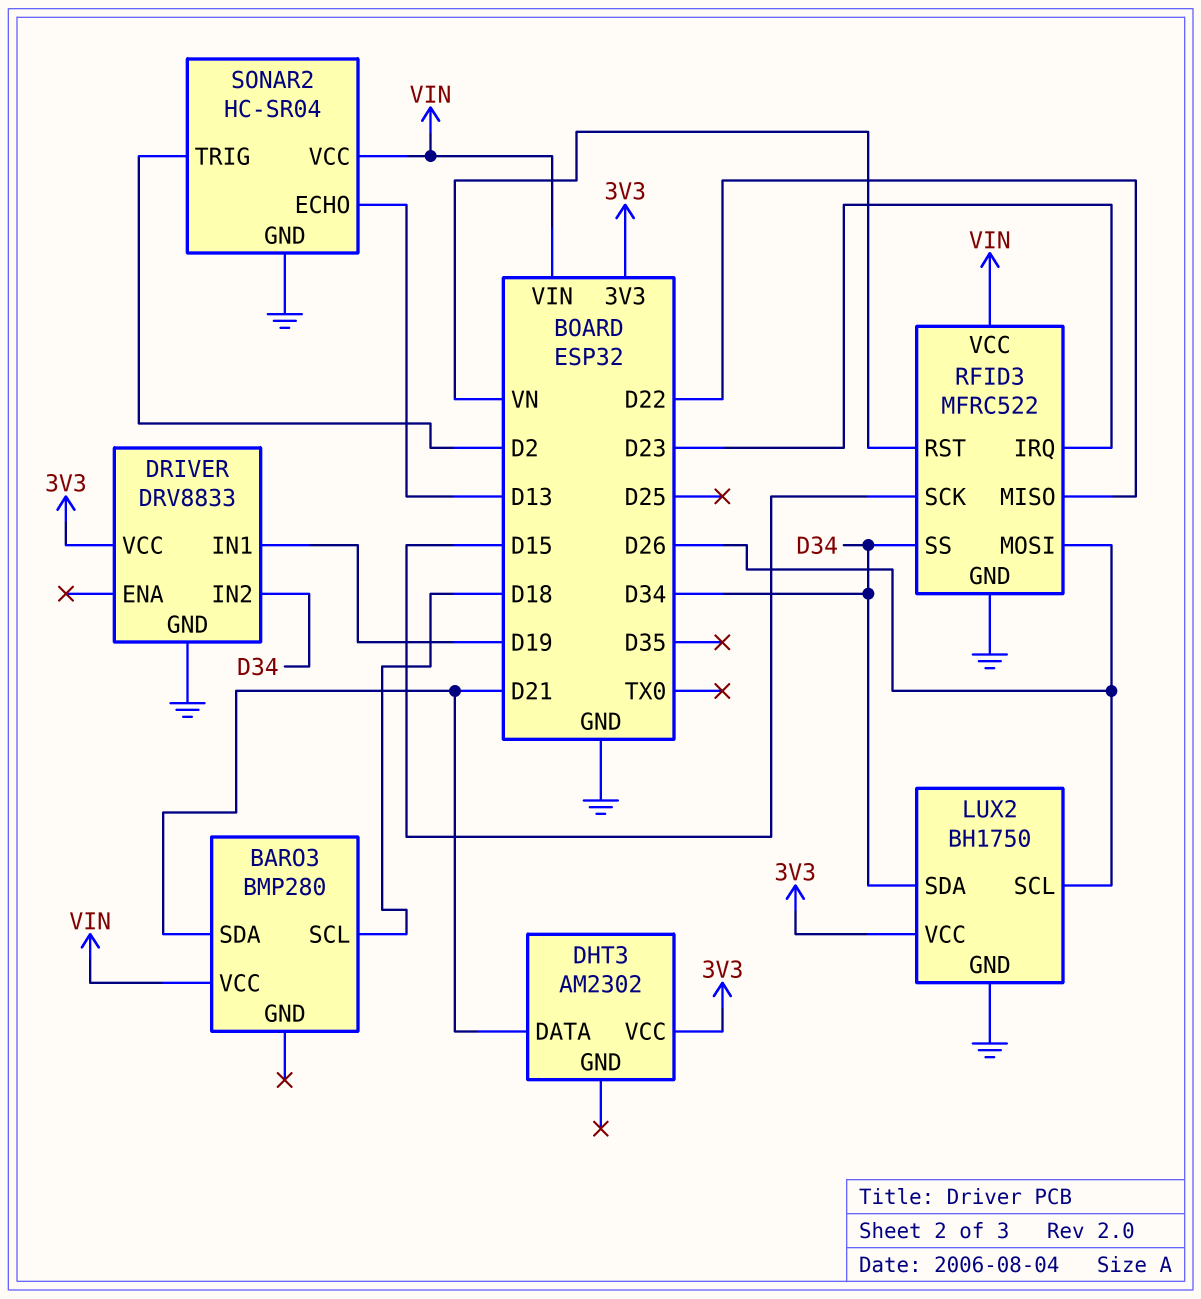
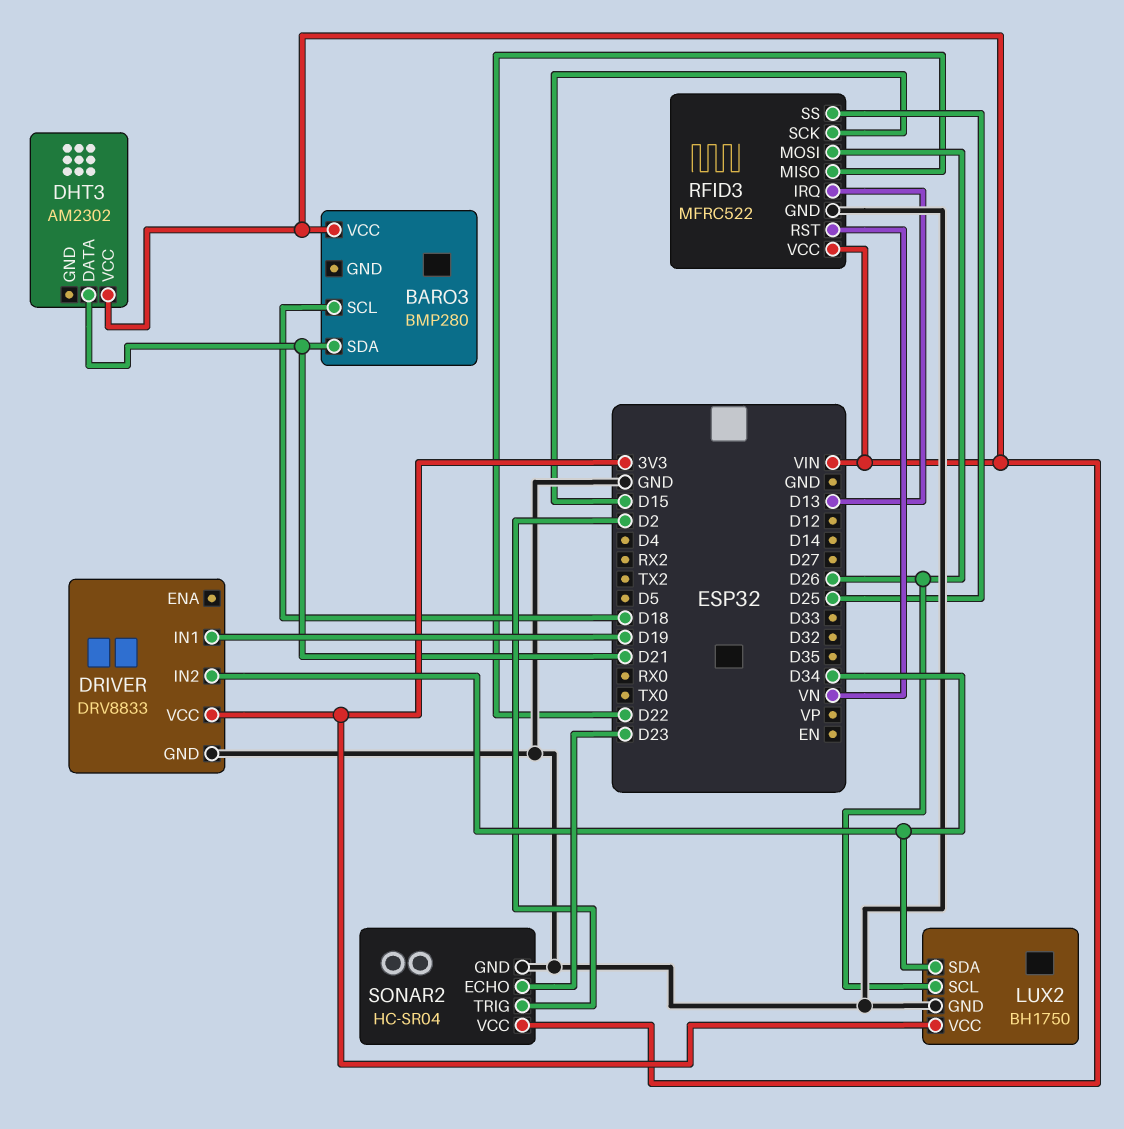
DHT3 pin VCC: 3V3 -> VIN
RFID3 pin IRQ: D23 -> D13
RFID3 pin SS: D34 -> D25
SONAR2 pin ECHO: D13 -> D23

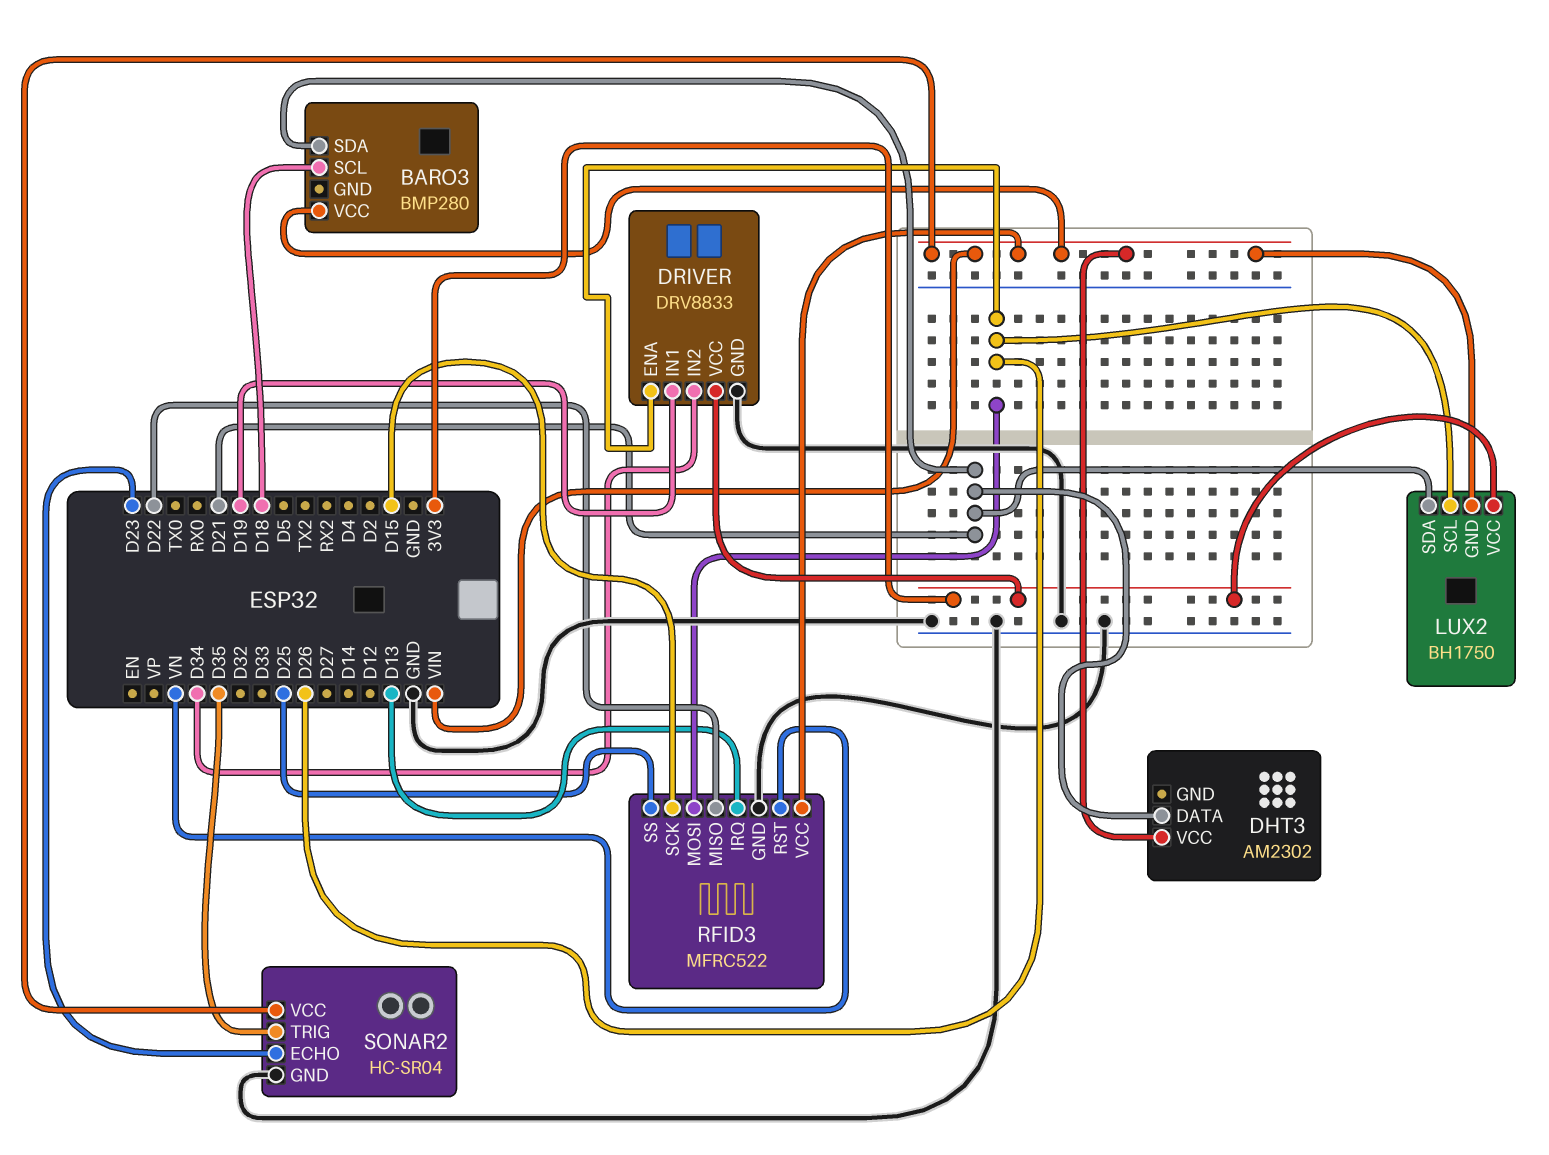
DRIVER pin ENA: none -> D26
LUX2 pin GND: GND -> VIN
LUX2 pin SDA: D34 -> D21
SONAR2 pin TRIG: D2 -> D35

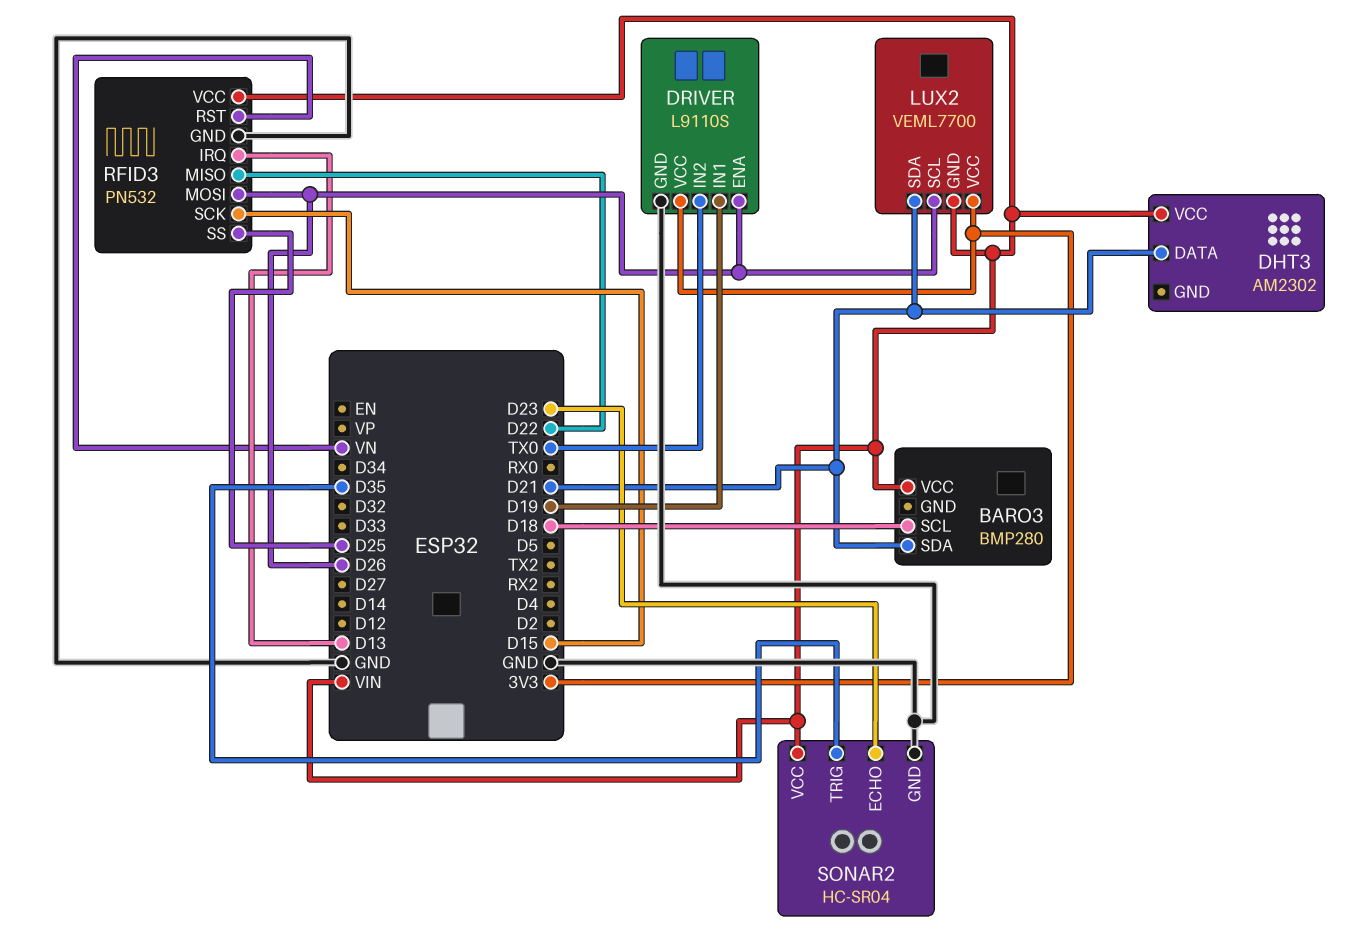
DRIVER: DRV8833 -> L9110S
DRIVER pin IN2: D34 -> TX0
LUX2: BH1750 -> VEML7700
RFID3: MFRC522 -> PN532

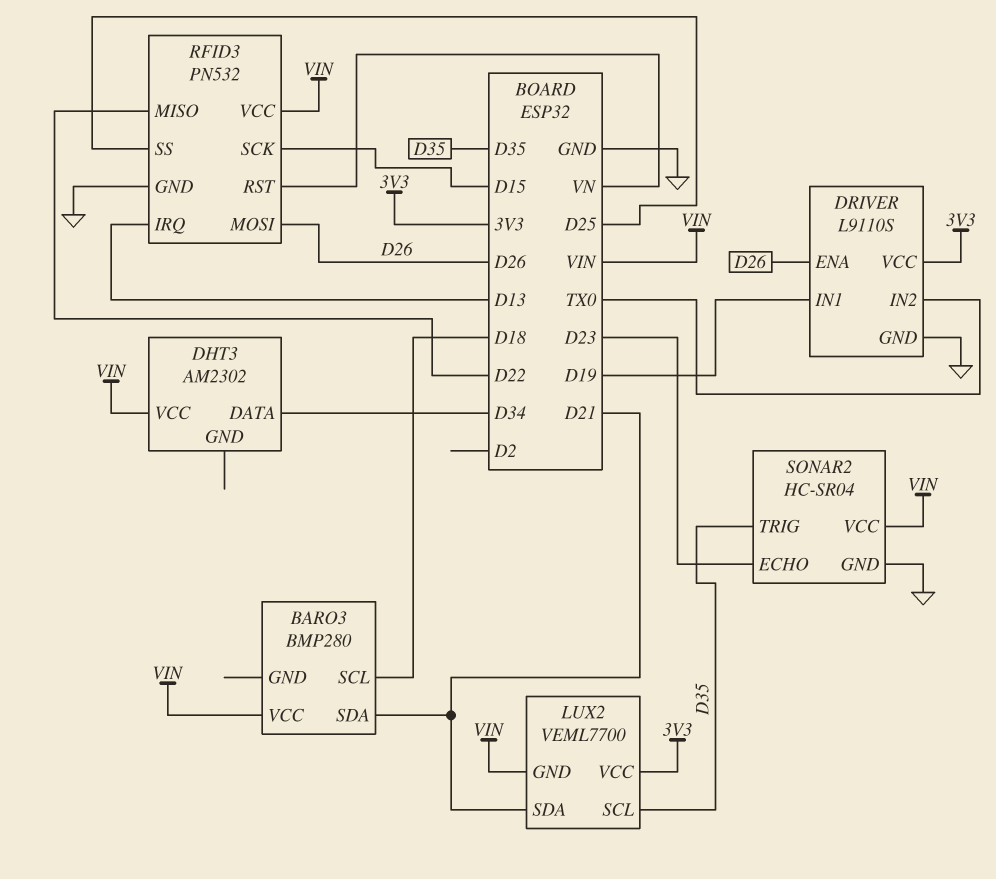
DHT3 pin DATA: D21 -> D34
LUX2 pin SCL: D26 -> D35

